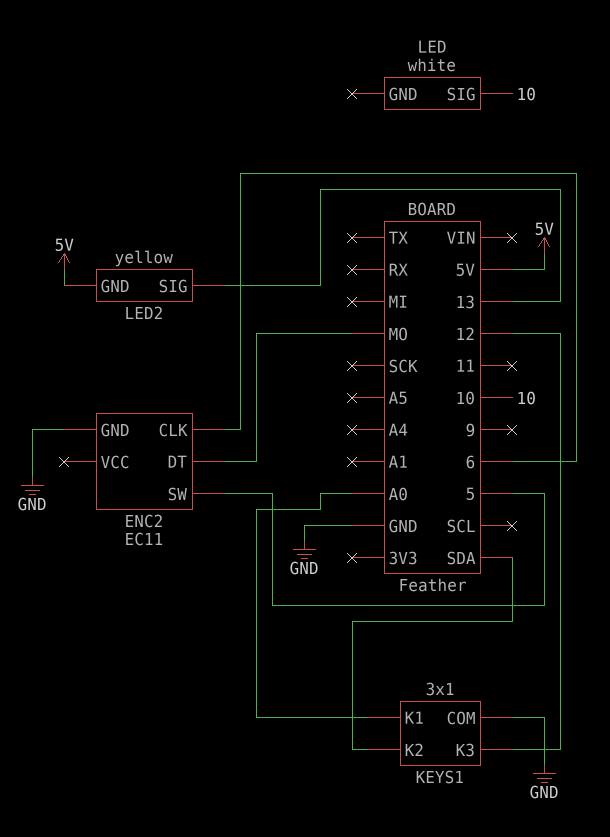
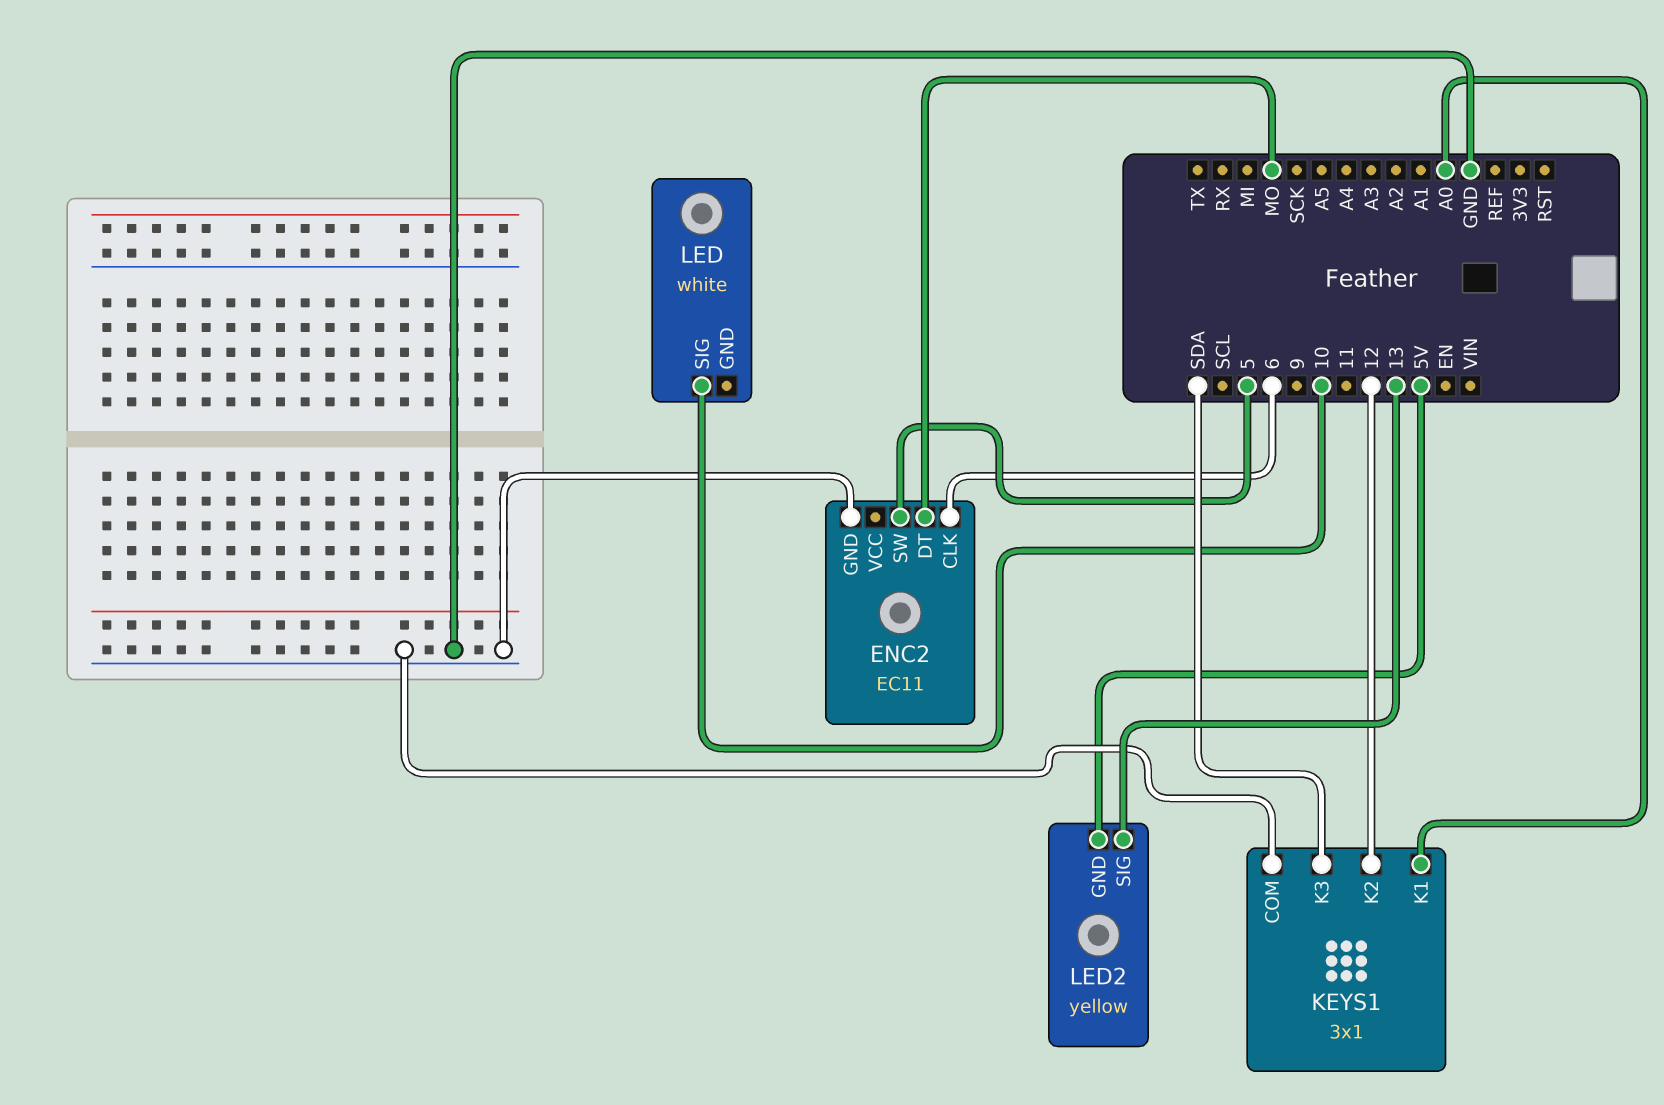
KEYS1 pin K2: SDA -> 12
KEYS1 pin K3: 12 -> SDA

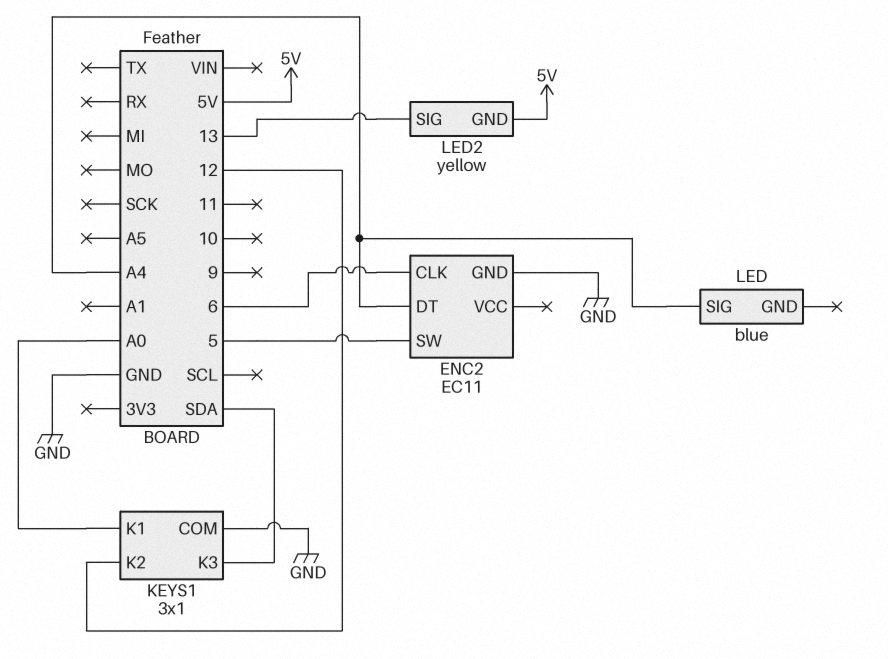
ENC2 pin DT: MO -> A4
LED: white -> blue
LED pin SIG: 10 -> A4

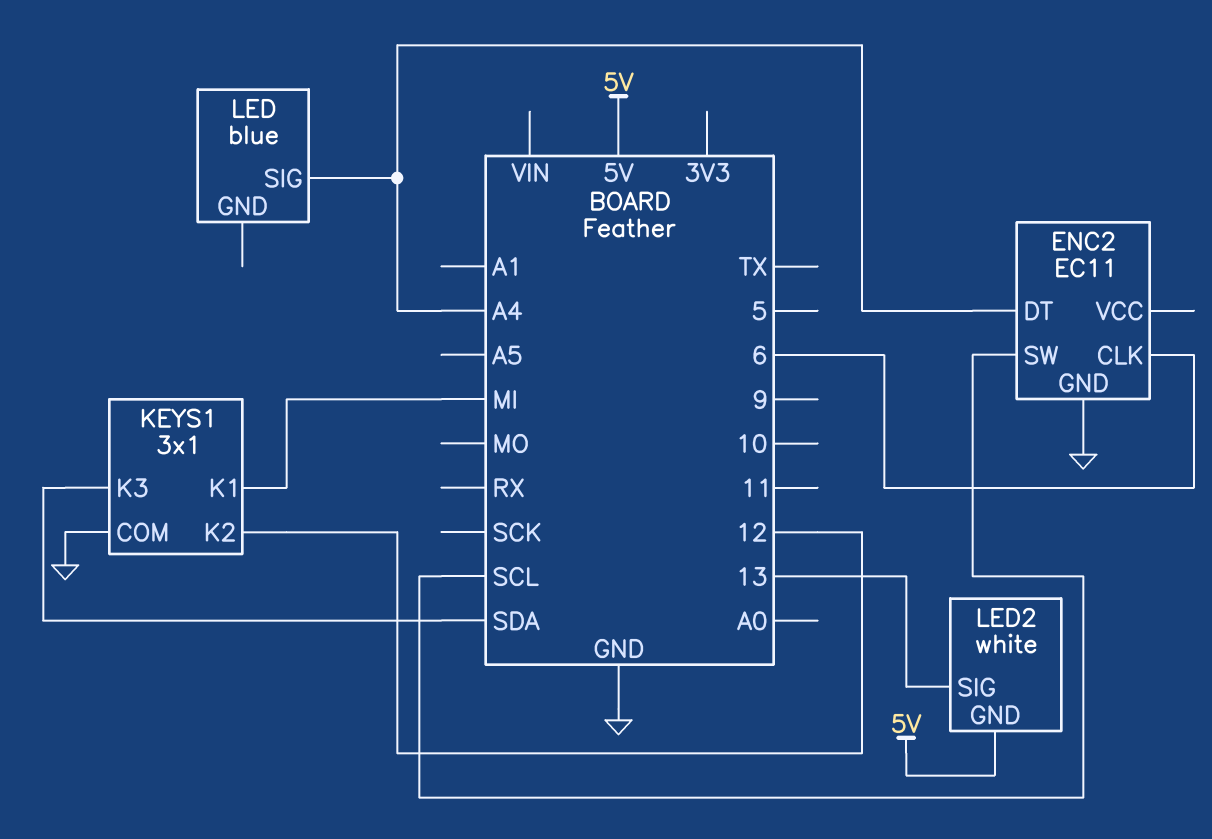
ENC2 pin SW: 5 -> SCL
KEYS1 pin K1: A0 -> MI
LED2: yellow -> white

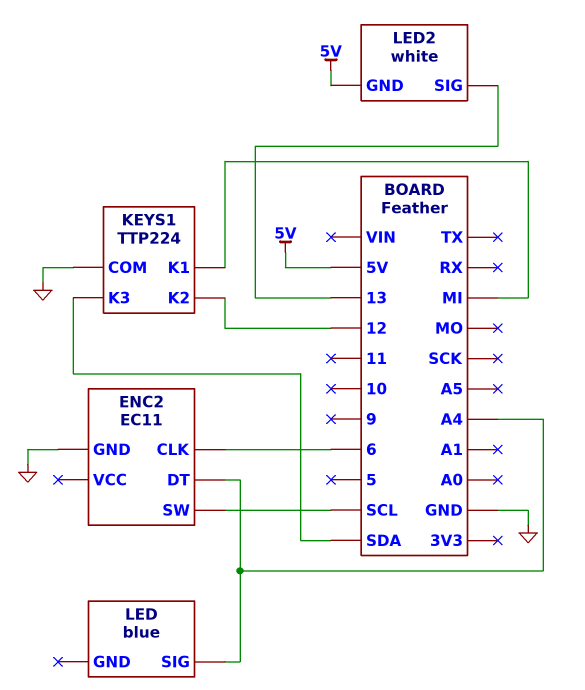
KEYS1: 3x1 -> TTP224

